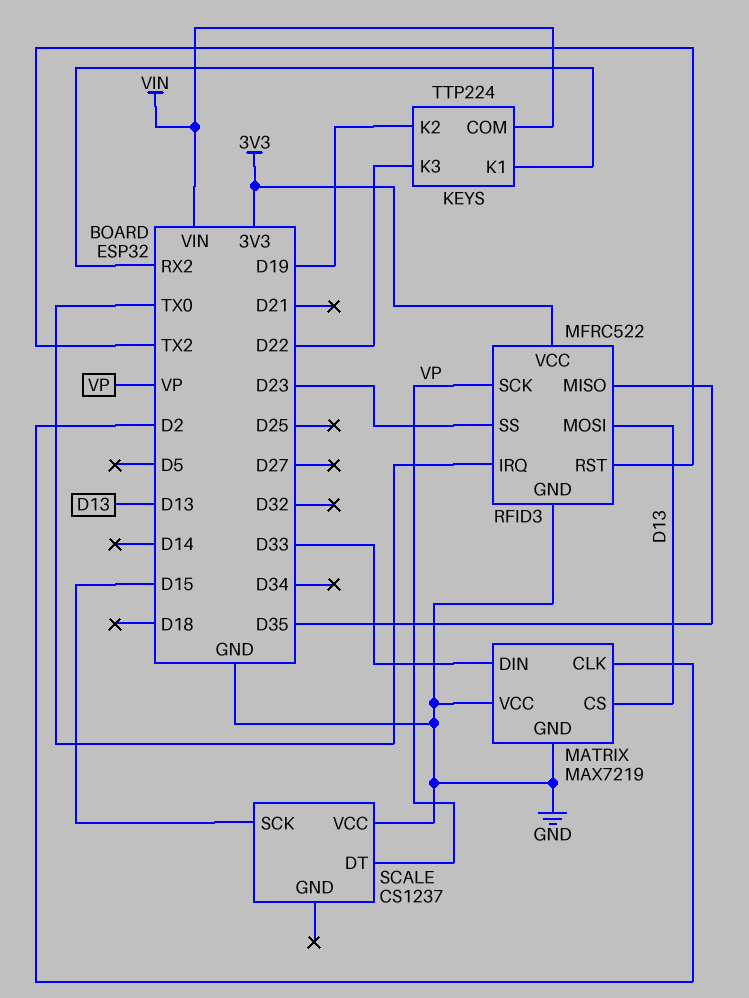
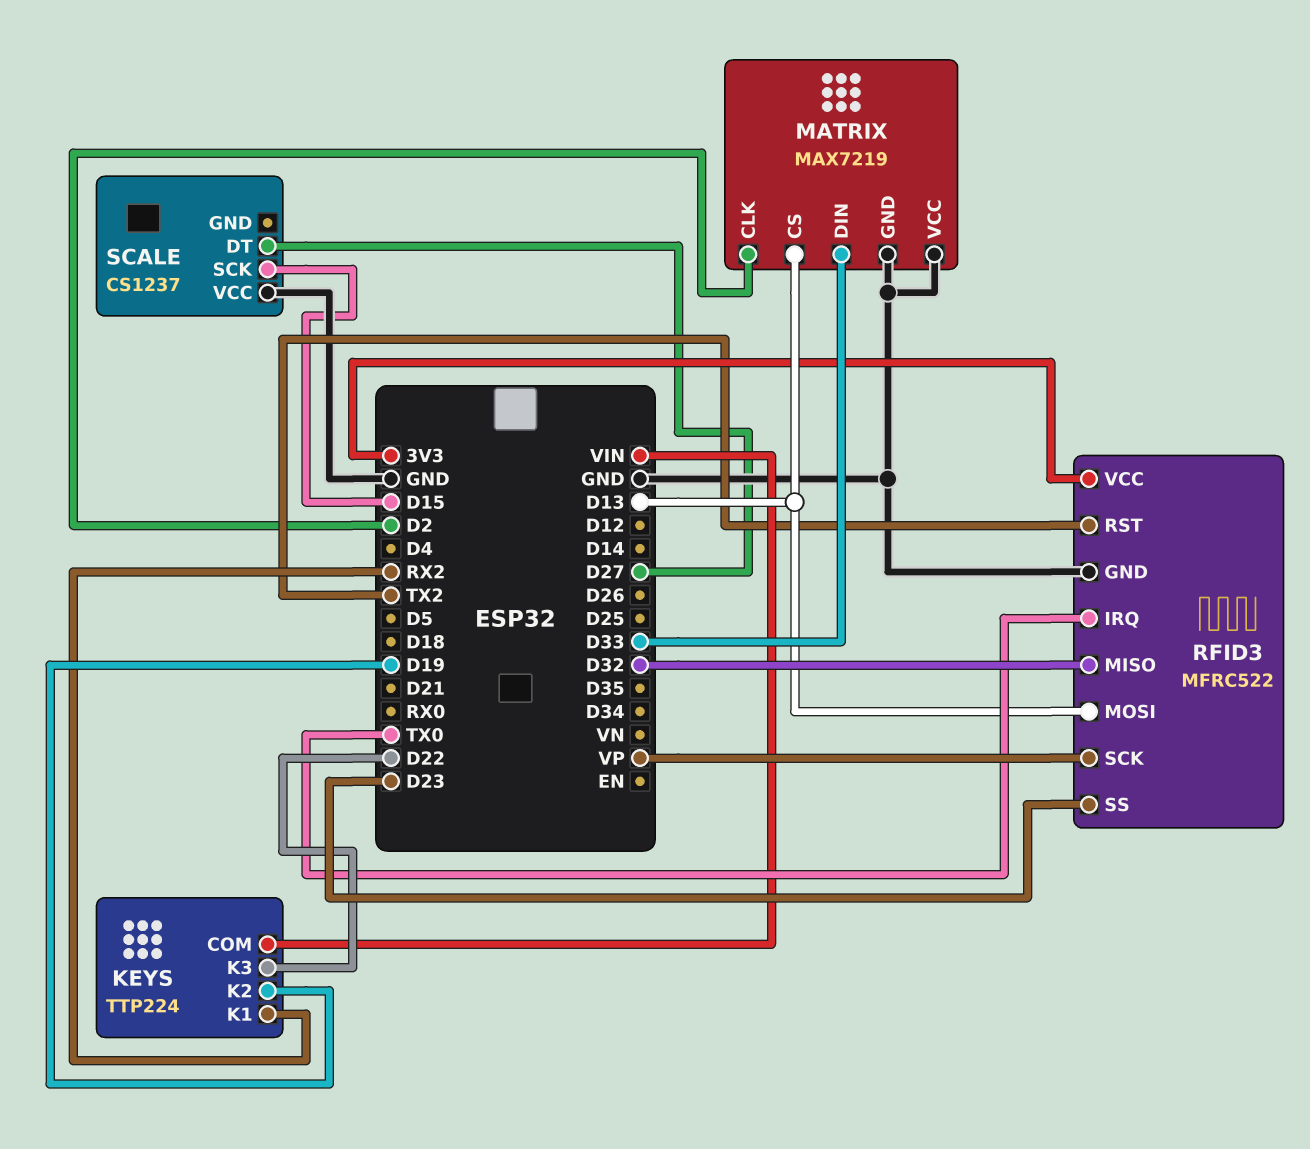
RFID3 pin MISO: D35 -> D32
SCALE pin DT: VP -> D27

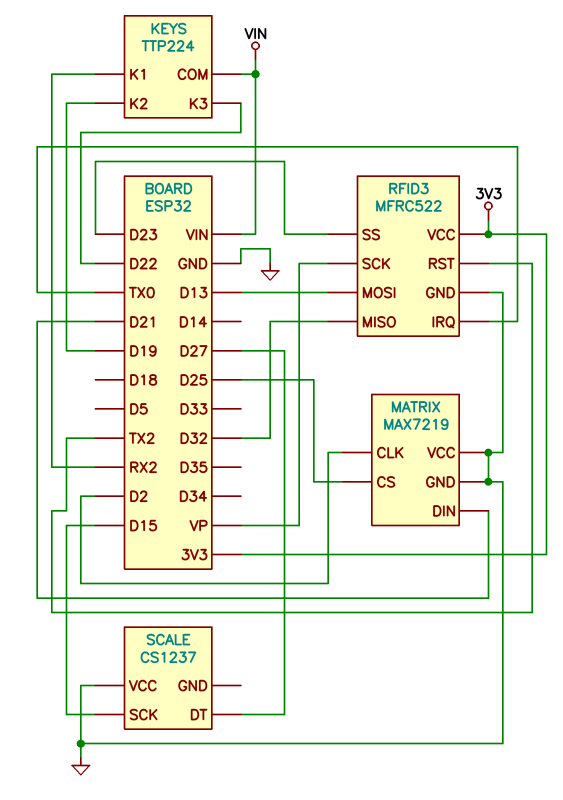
MATRIX pin CS: D13 -> D25
MATRIX pin DIN: D33 -> D21

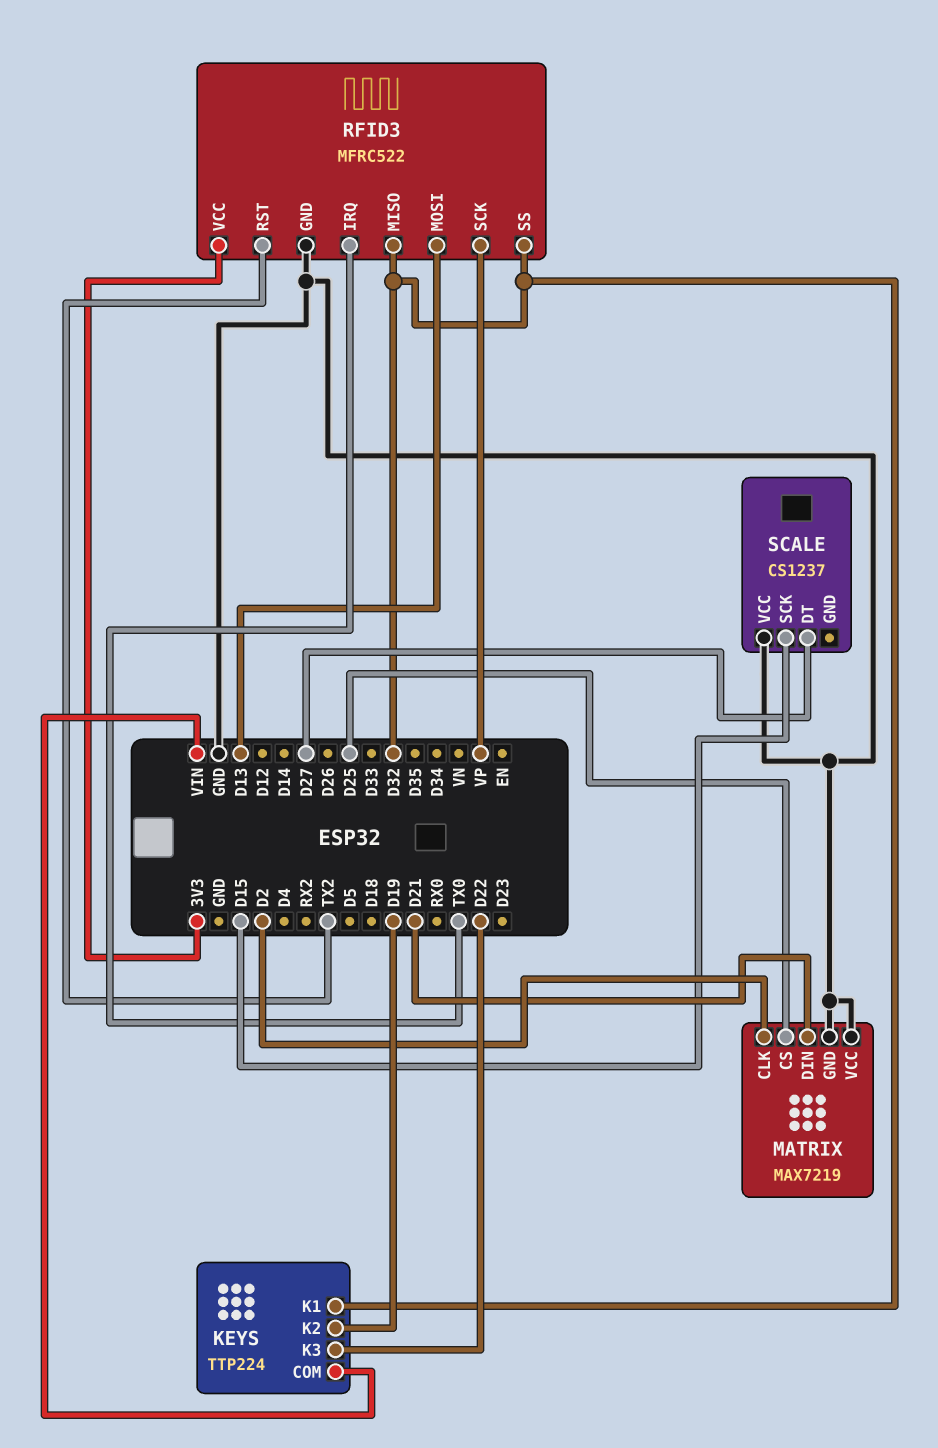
KEYS pin K1: RX2 -> D32
RFID3 pin SS: D23 -> D32

